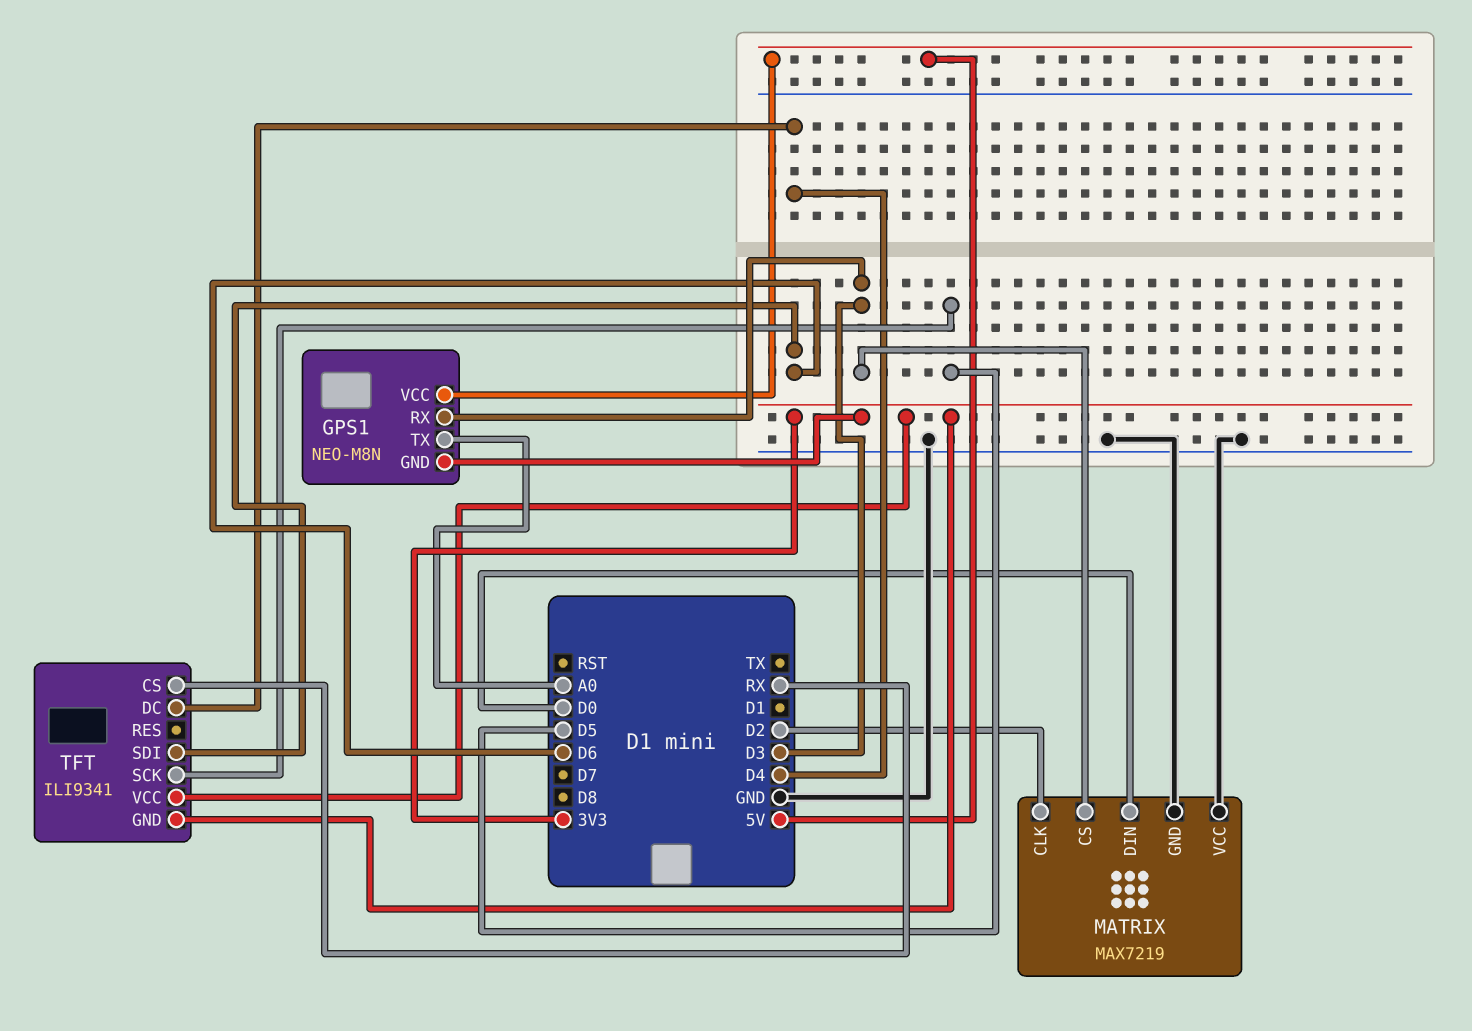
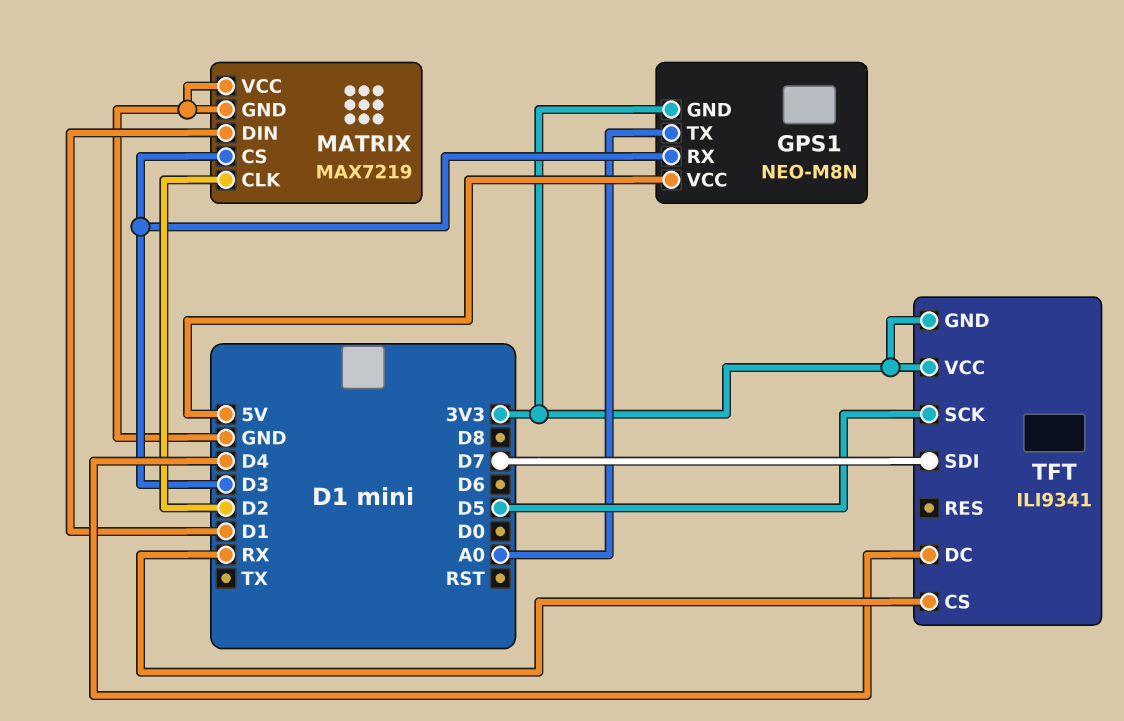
MATRIX pin DIN: D0 -> D1
TFT pin SDI: D6 -> D7

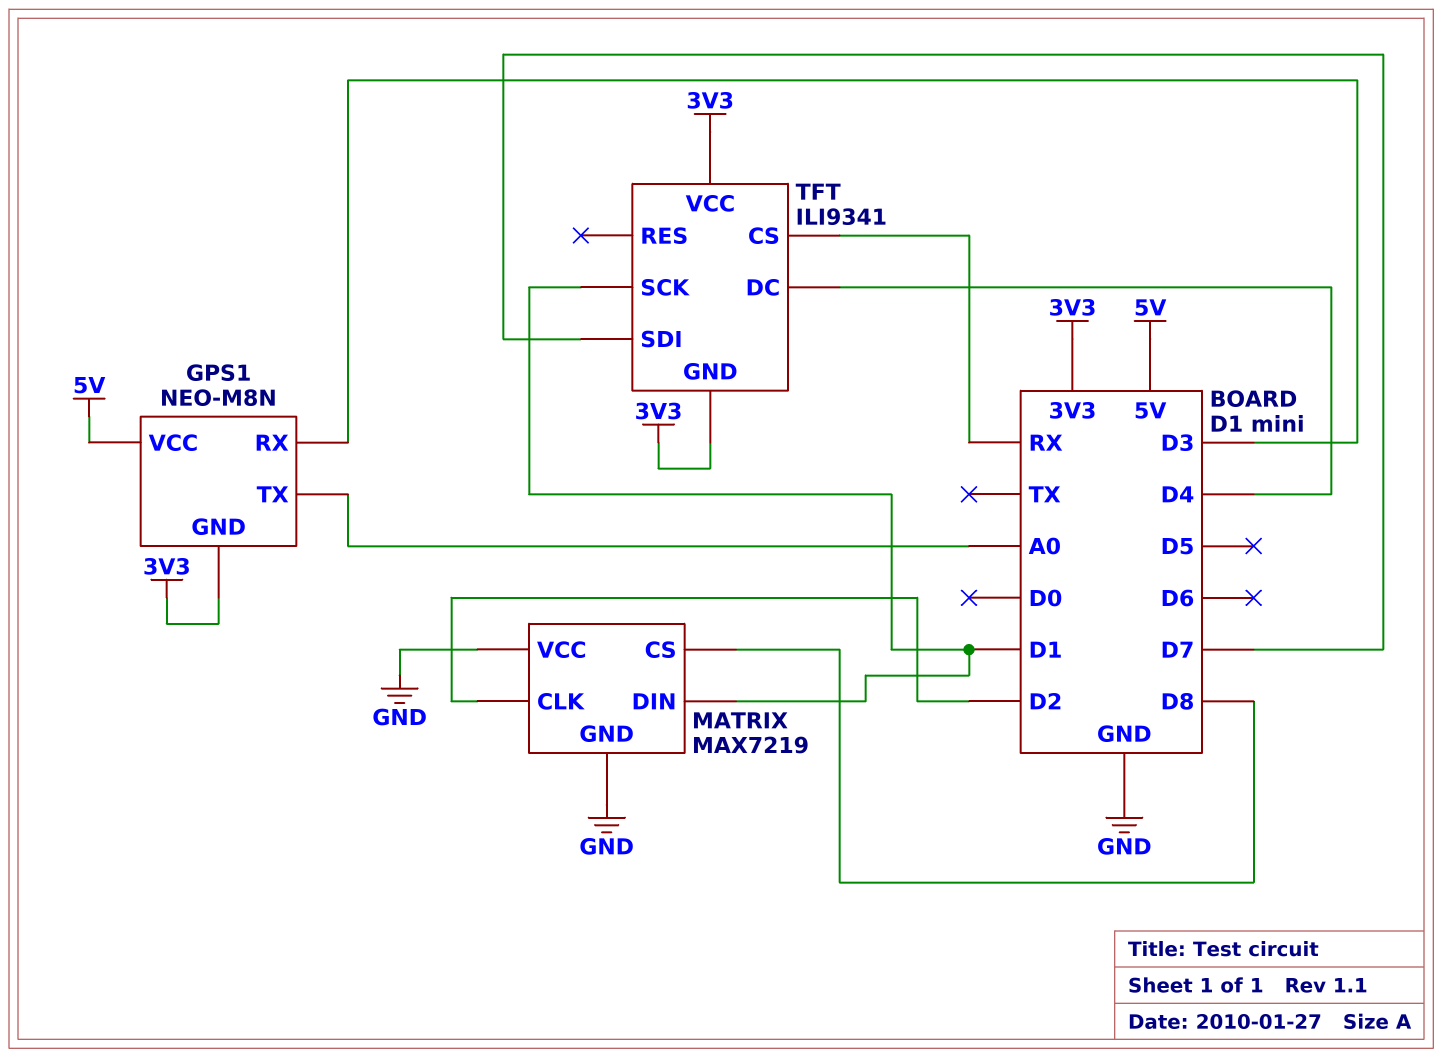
MATRIX pin CS: D3 -> D8
TFT pin SCK: D5 -> D1

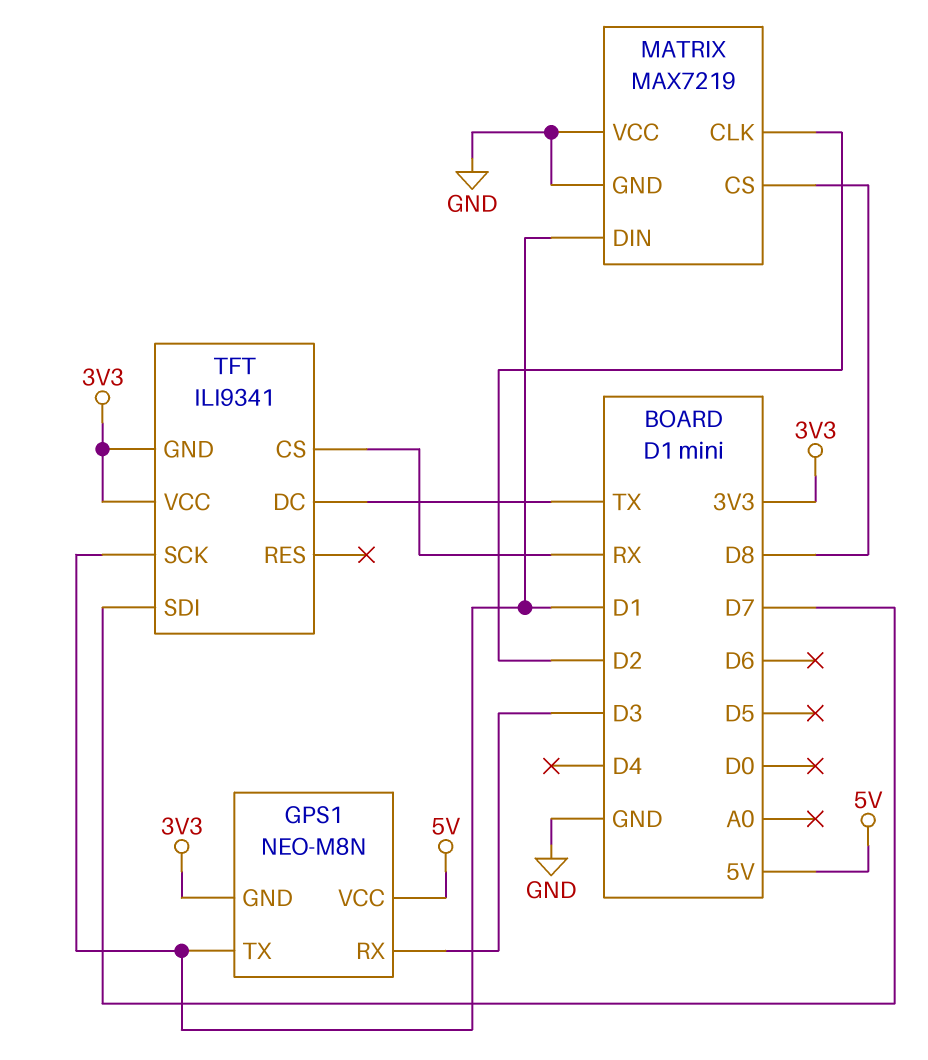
GPS1 pin TX: A0 -> D1
TFT pin DC: D4 -> TX

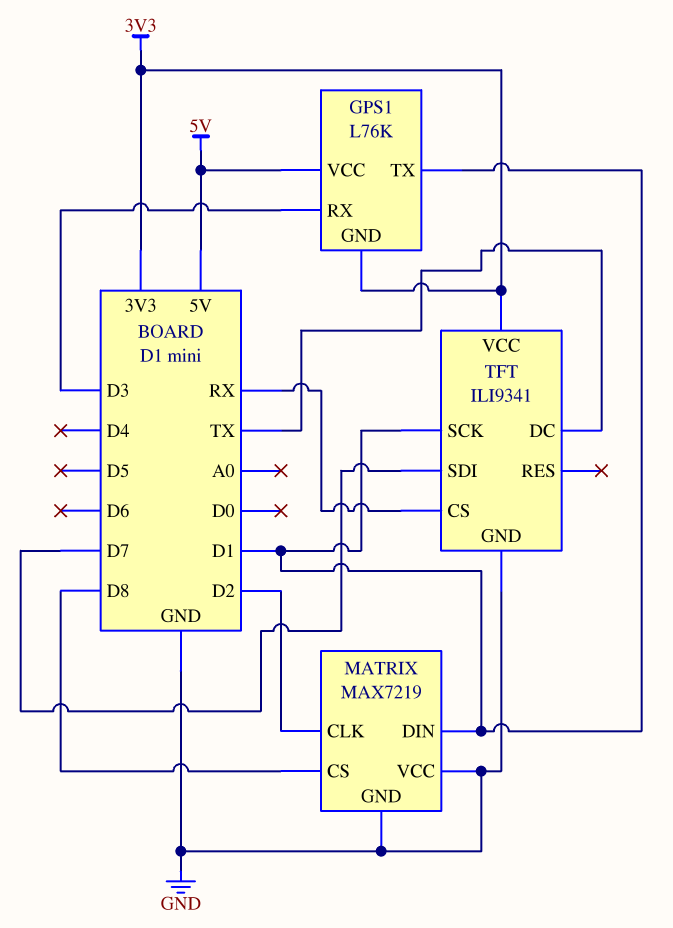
GPS1: NEO-M8N -> L76K
TFT pin GND: 3V3 -> GND

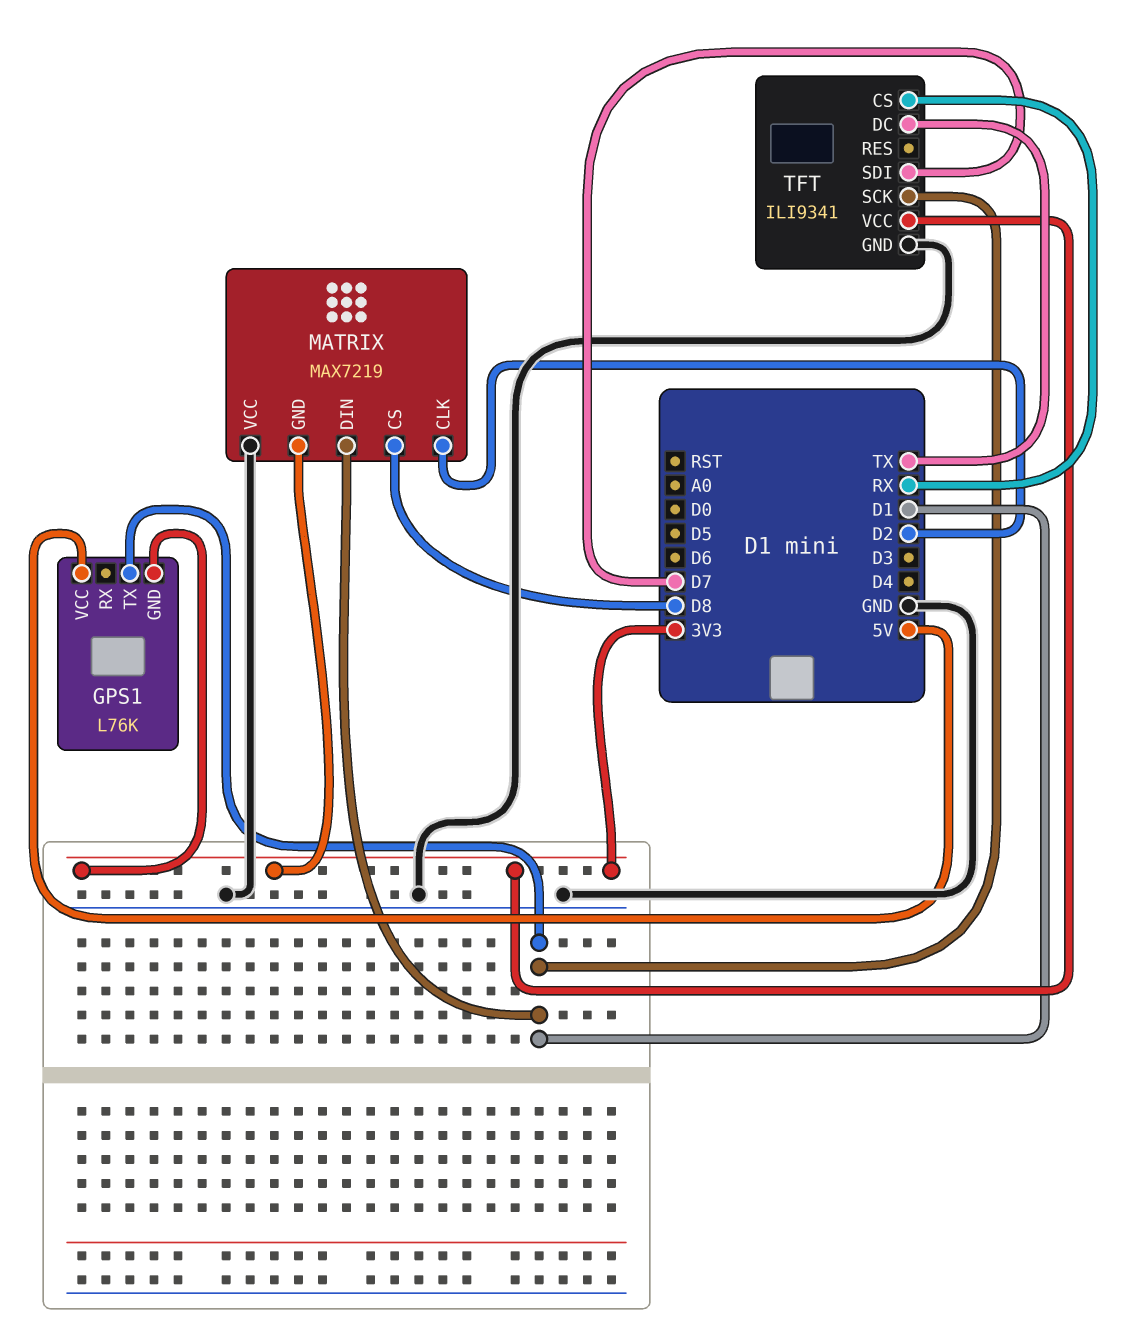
GPS1 pin RX: D3 -> none
MATRIX pin GND: GND -> 3V3

